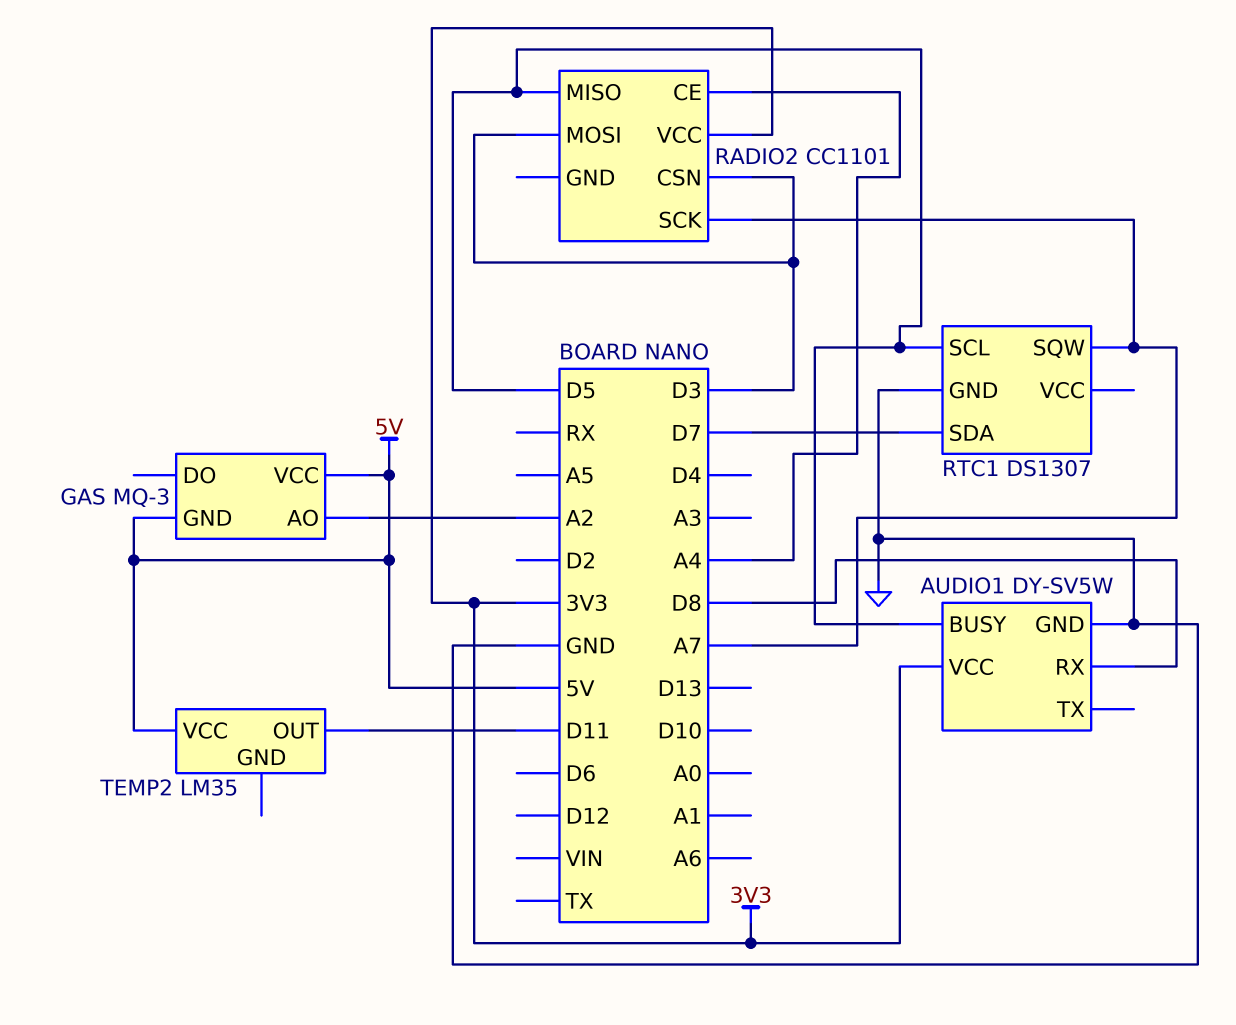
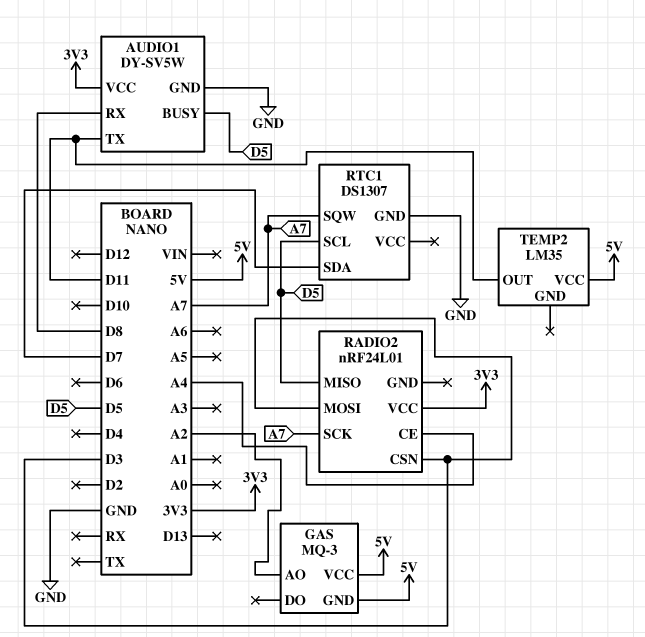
AUDIO1 pin TX: none -> D11
RADIO2: CC1101 -> nRF24L01

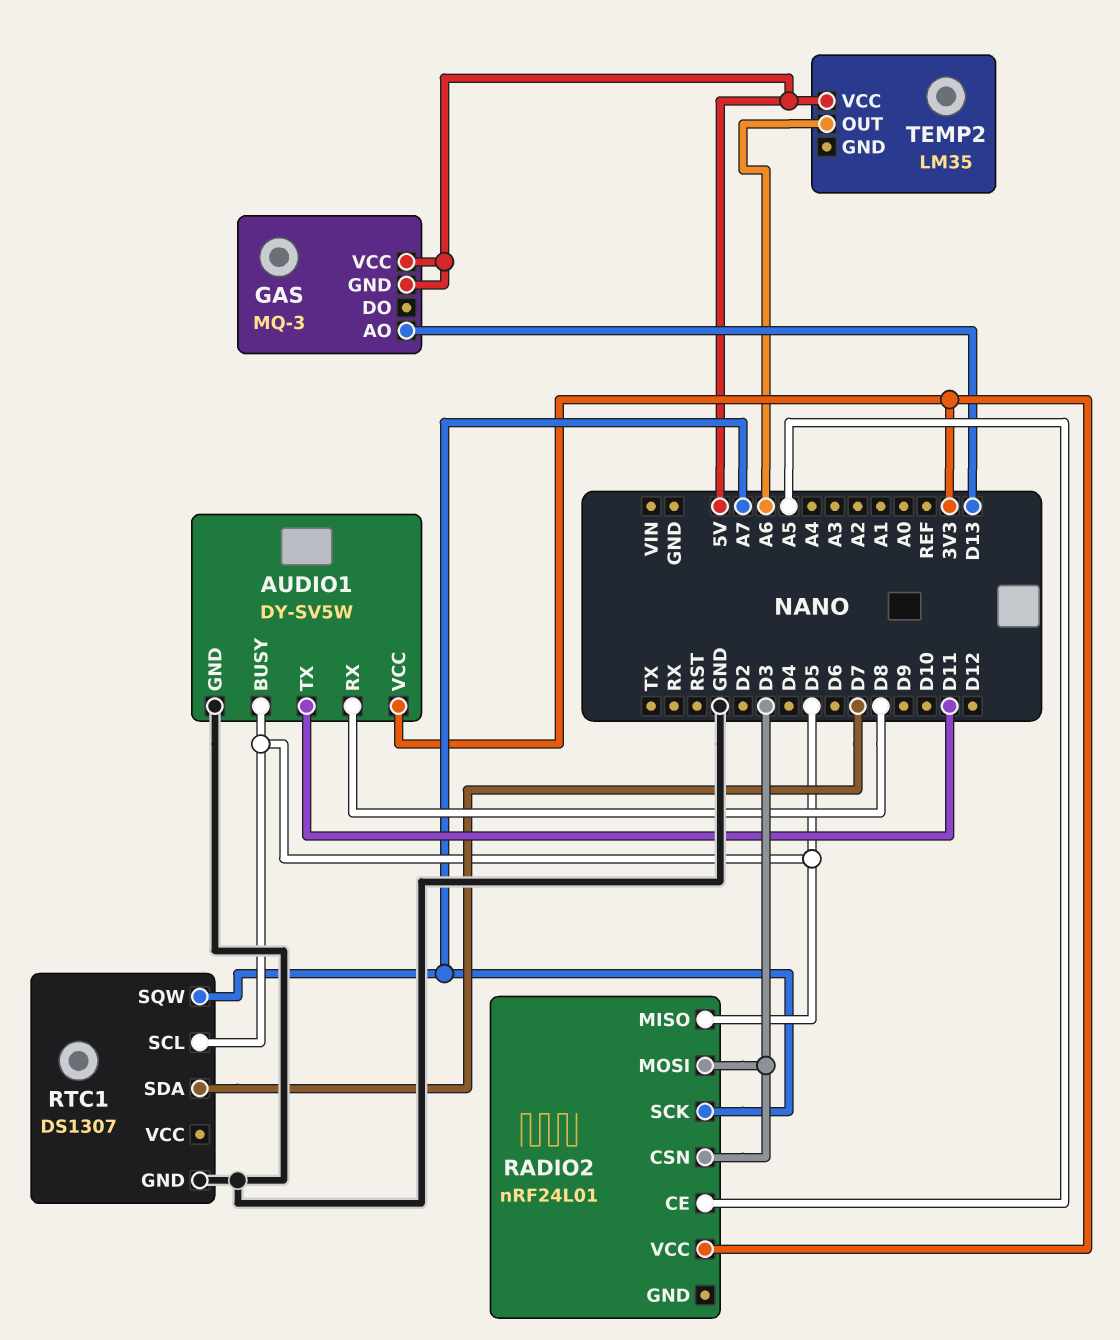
GAS pin AO: A2 -> D13
RADIO2 pin CE: A4 -> A5
TEMP2 pin OUT: D11 -> A6

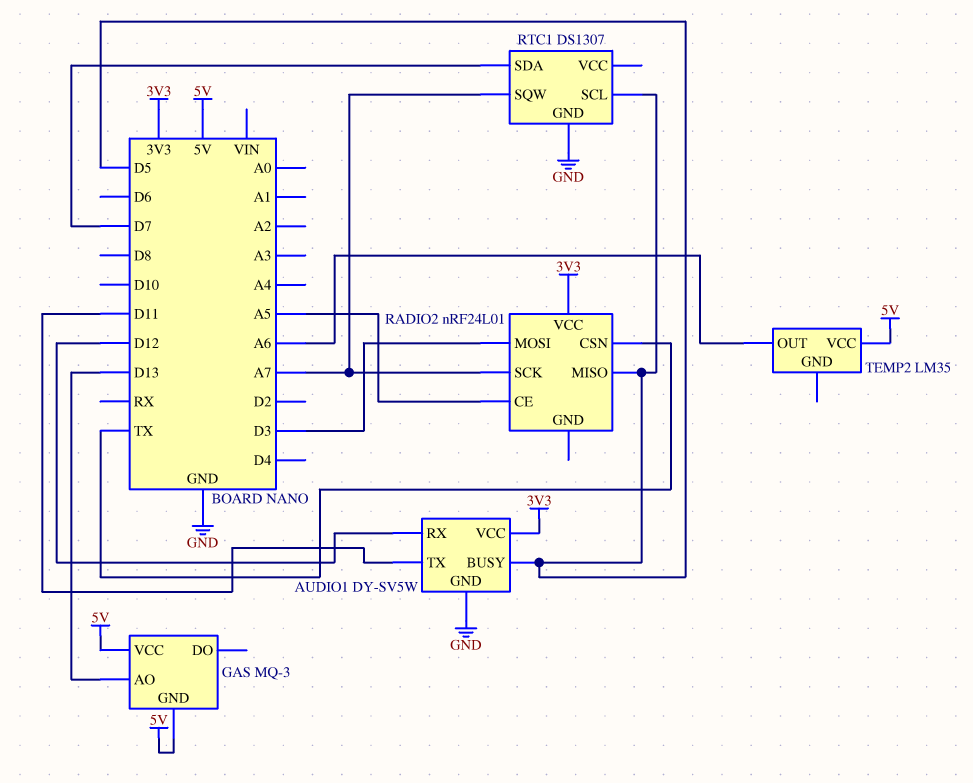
AUDIO1 pin RX: D8 -> D12
RADIO2 pin CSN: D3 -> TX

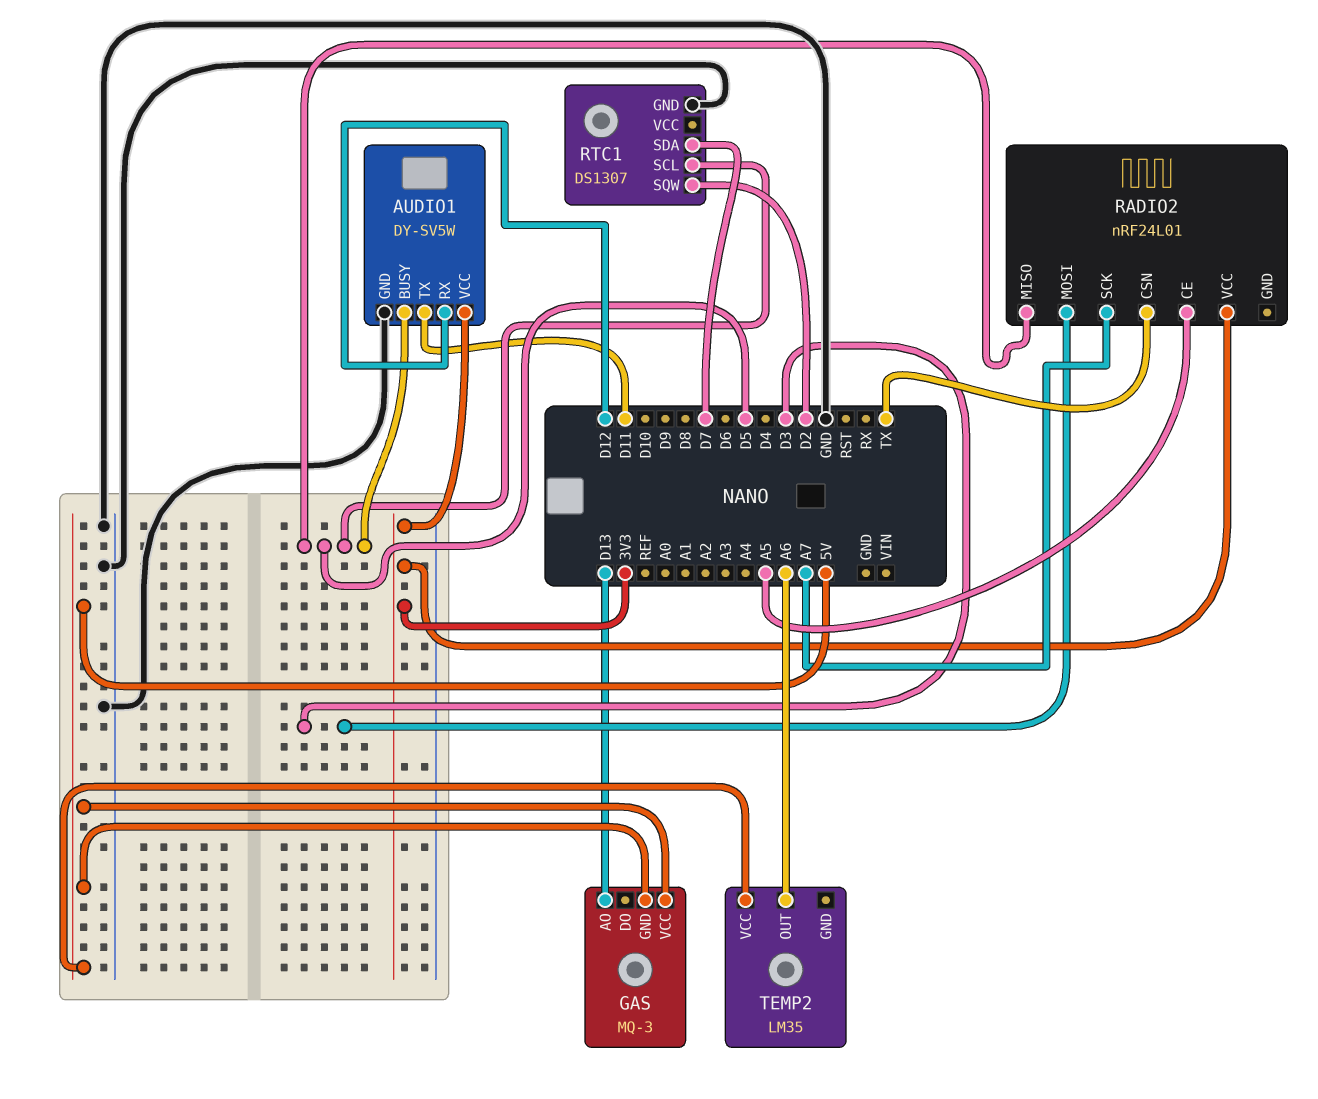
RTC1 pin SQW: A7 -> D2

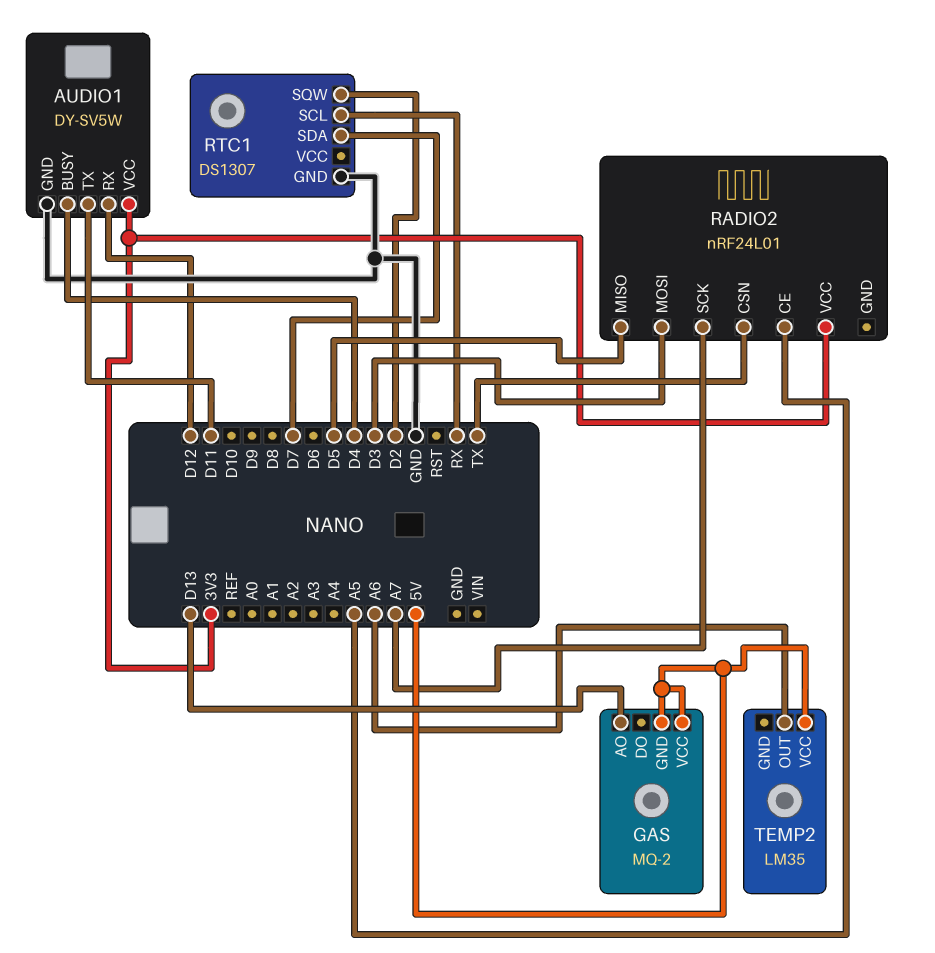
AUDIO1 pin BUSY: D5 -> D4
GAS: MQ-3 -> MQ-2
RTC1 pin SCL: D5 -> RX

